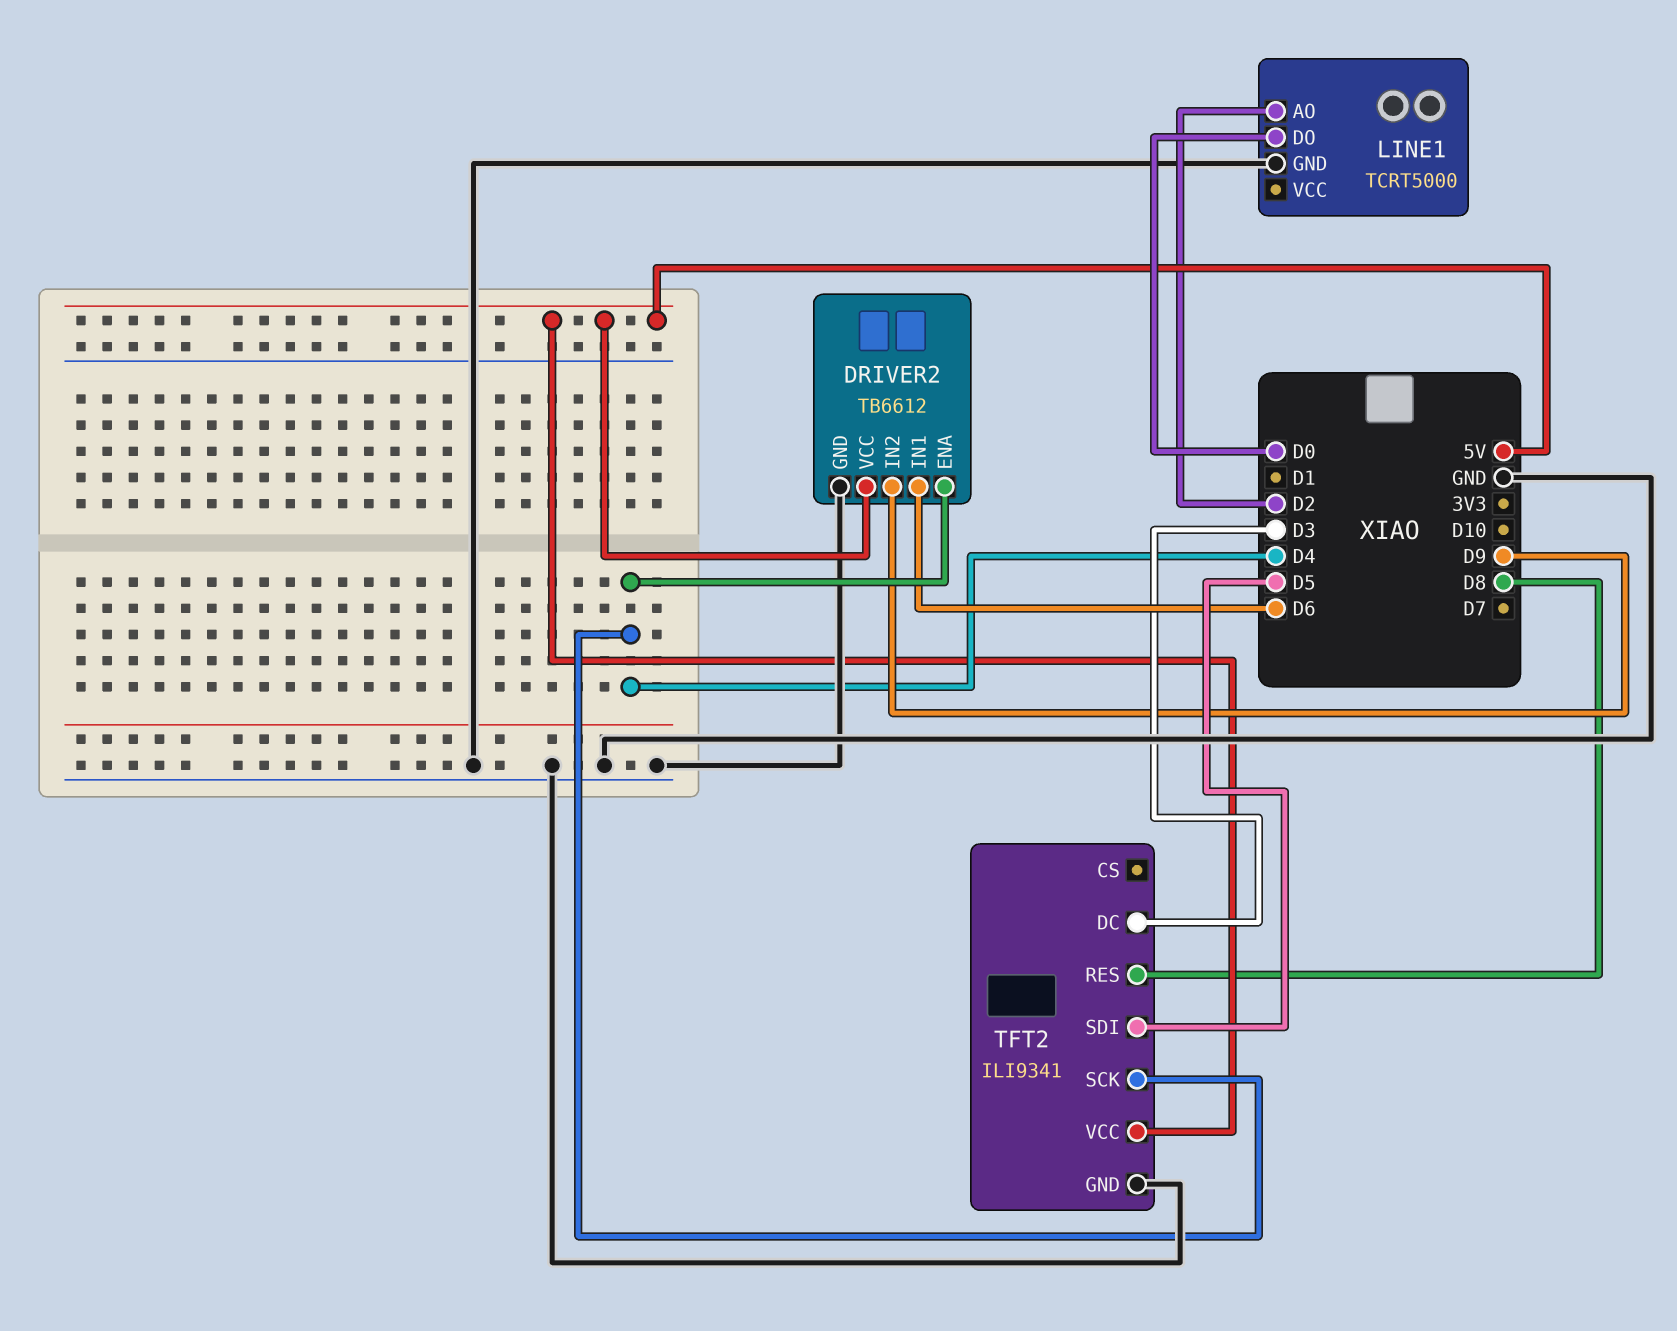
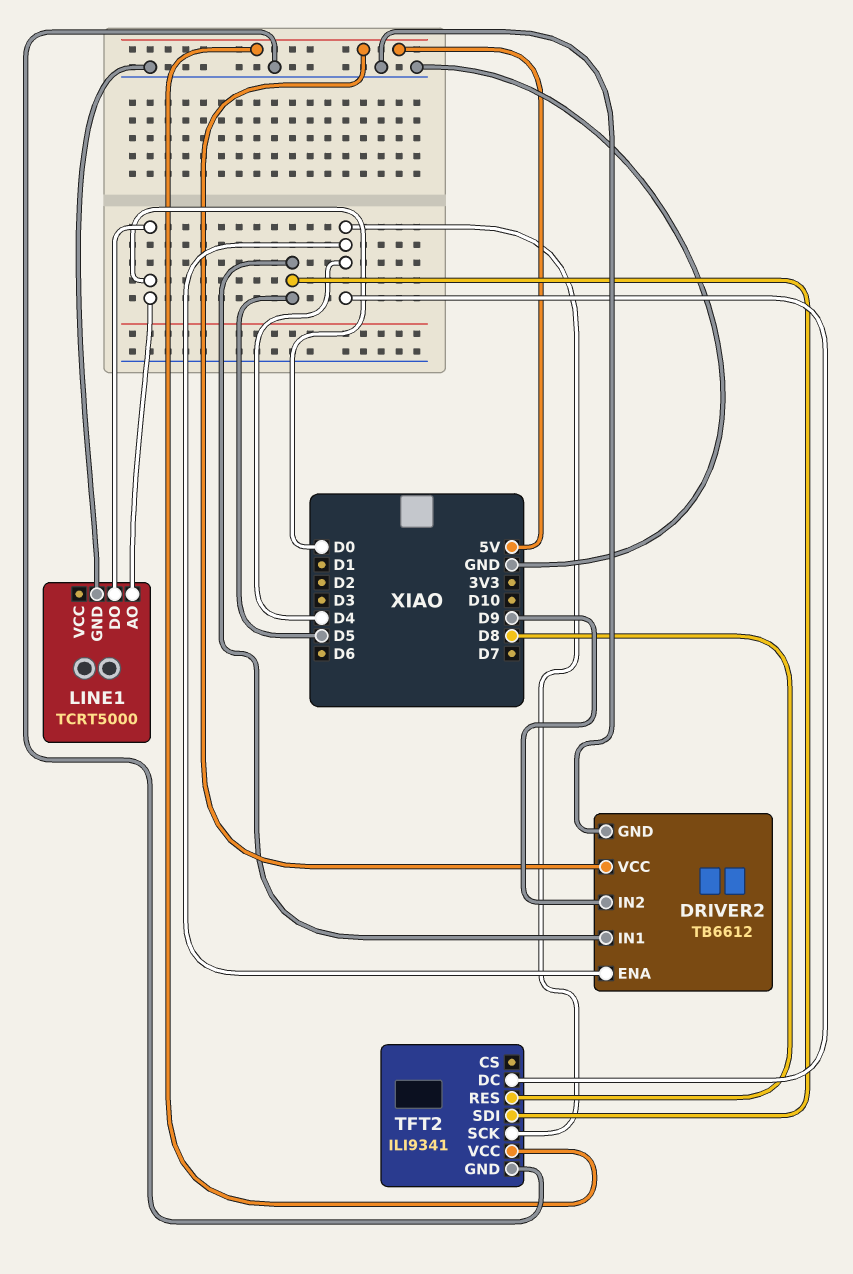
DRIVER2 pin IN1: D6 -> D5
LINE1 pin AO: D2 -> D0
TFT2 pin DC: D3 -> D4

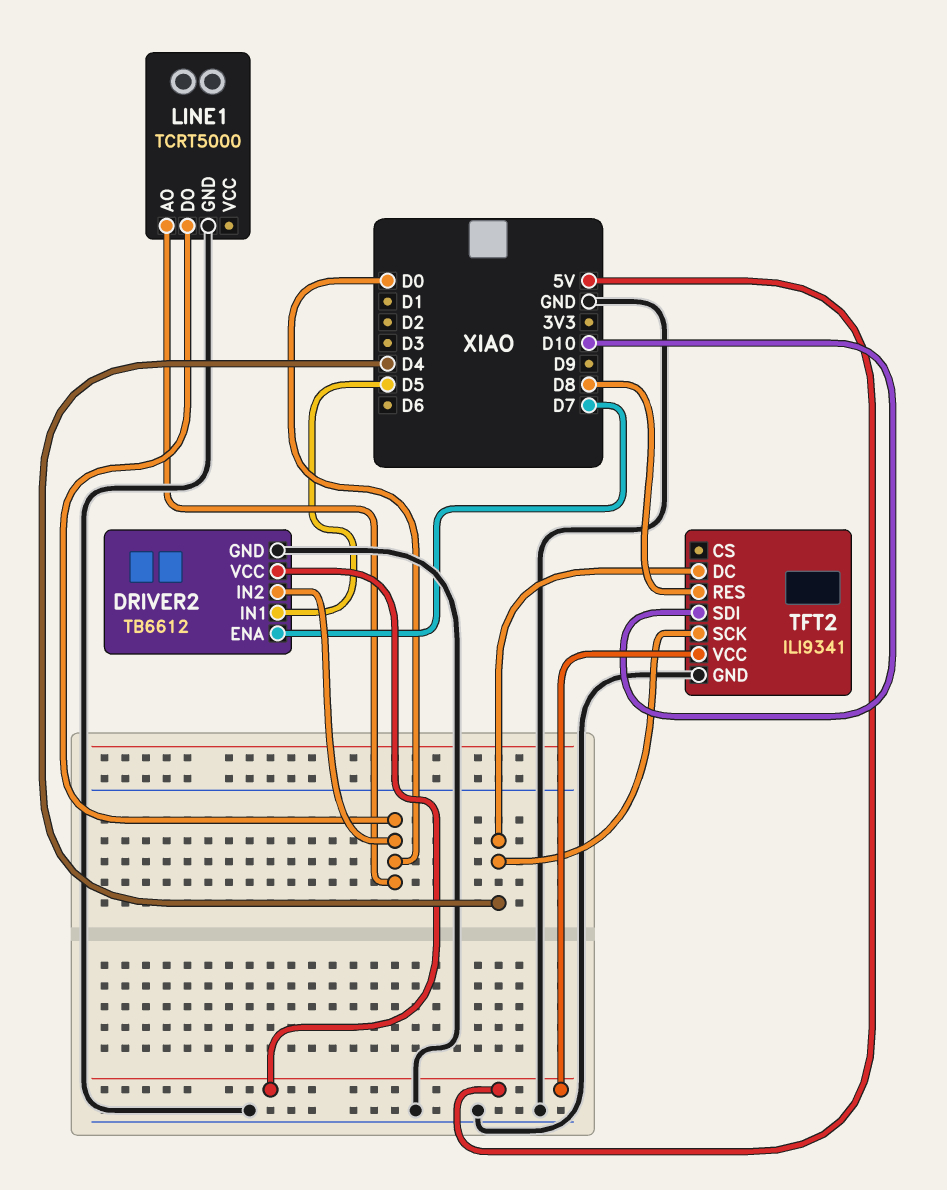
DRIVER2 pin ENA: D4 -> D7
DRIVER2 pin IN2: D9 -> D0
TFT2 pin SDI: D5 -> D10

